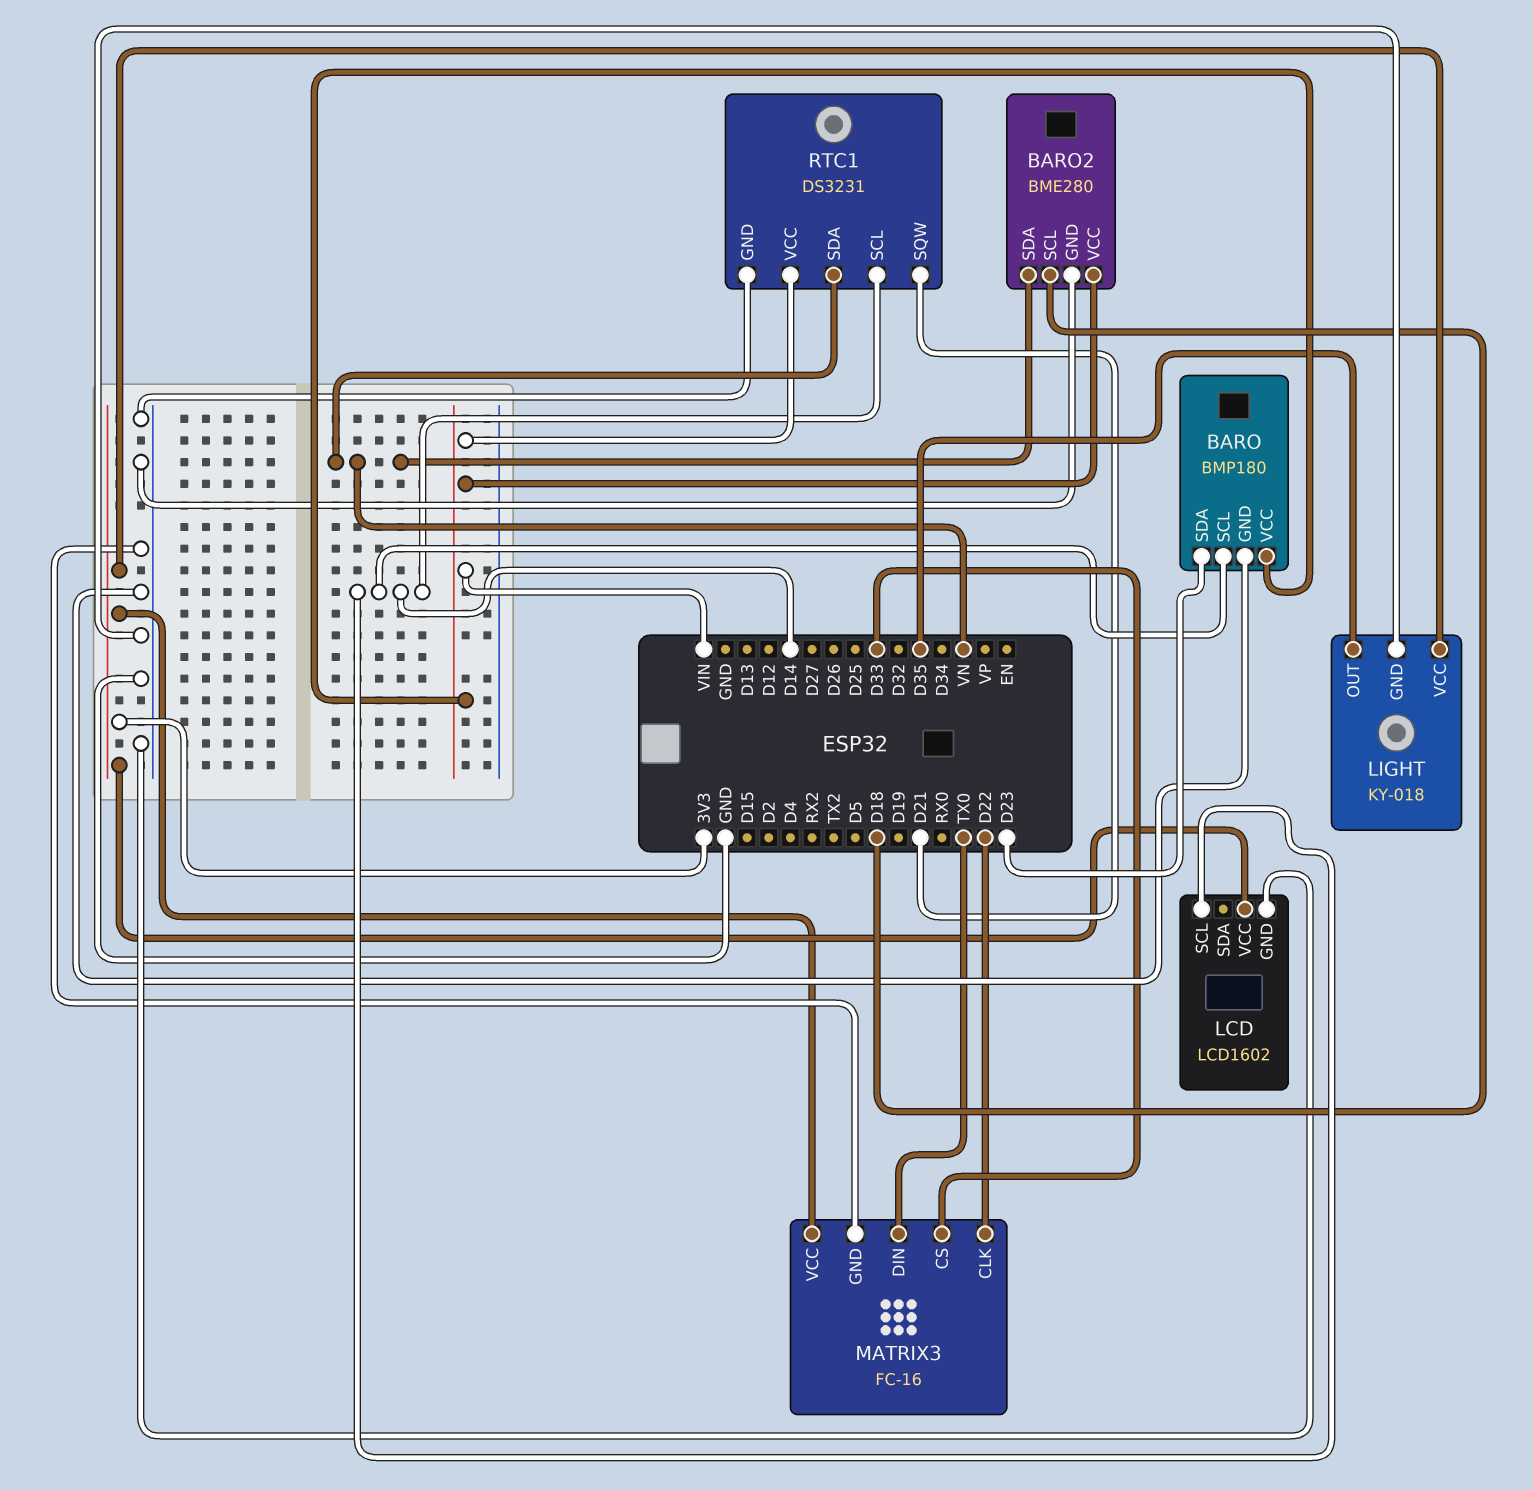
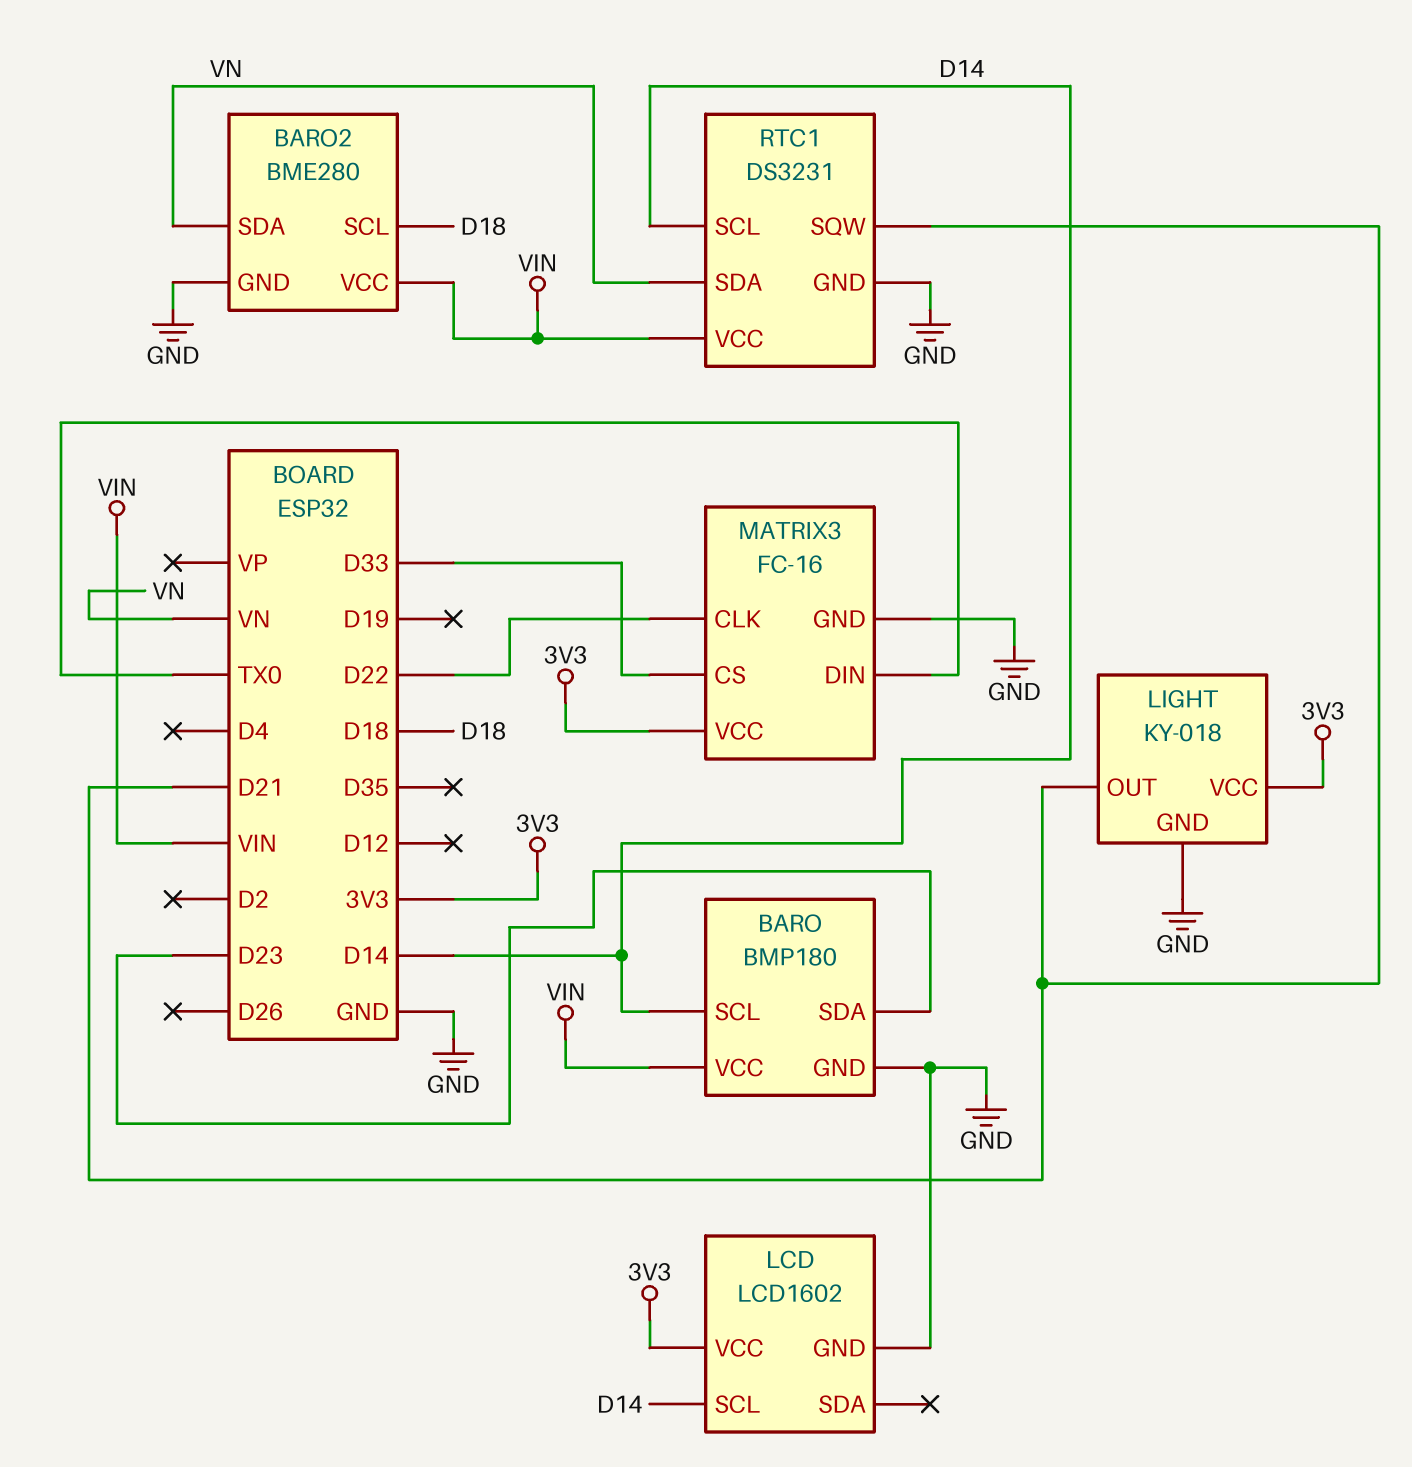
LIGHT pin OUT: D35 -> D21

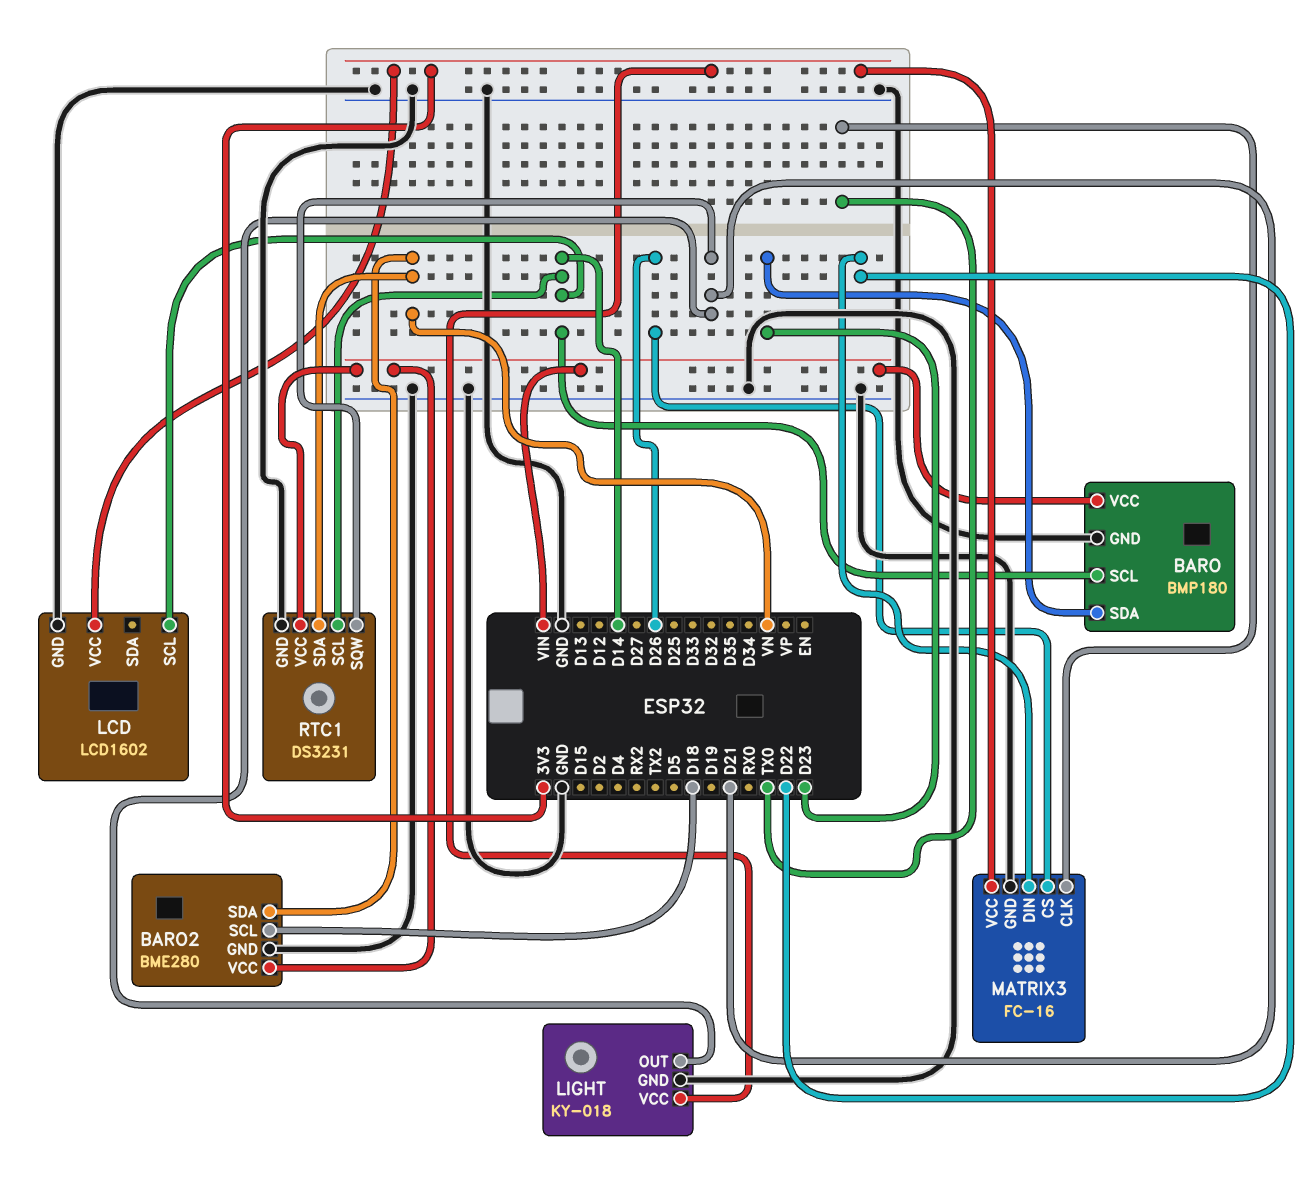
MATRIX3 pin CLK: D22 -> TX0
MATRIX3 pin CS: D33 -> D26
MATRIX3 pin DIN: TX0 -> D22

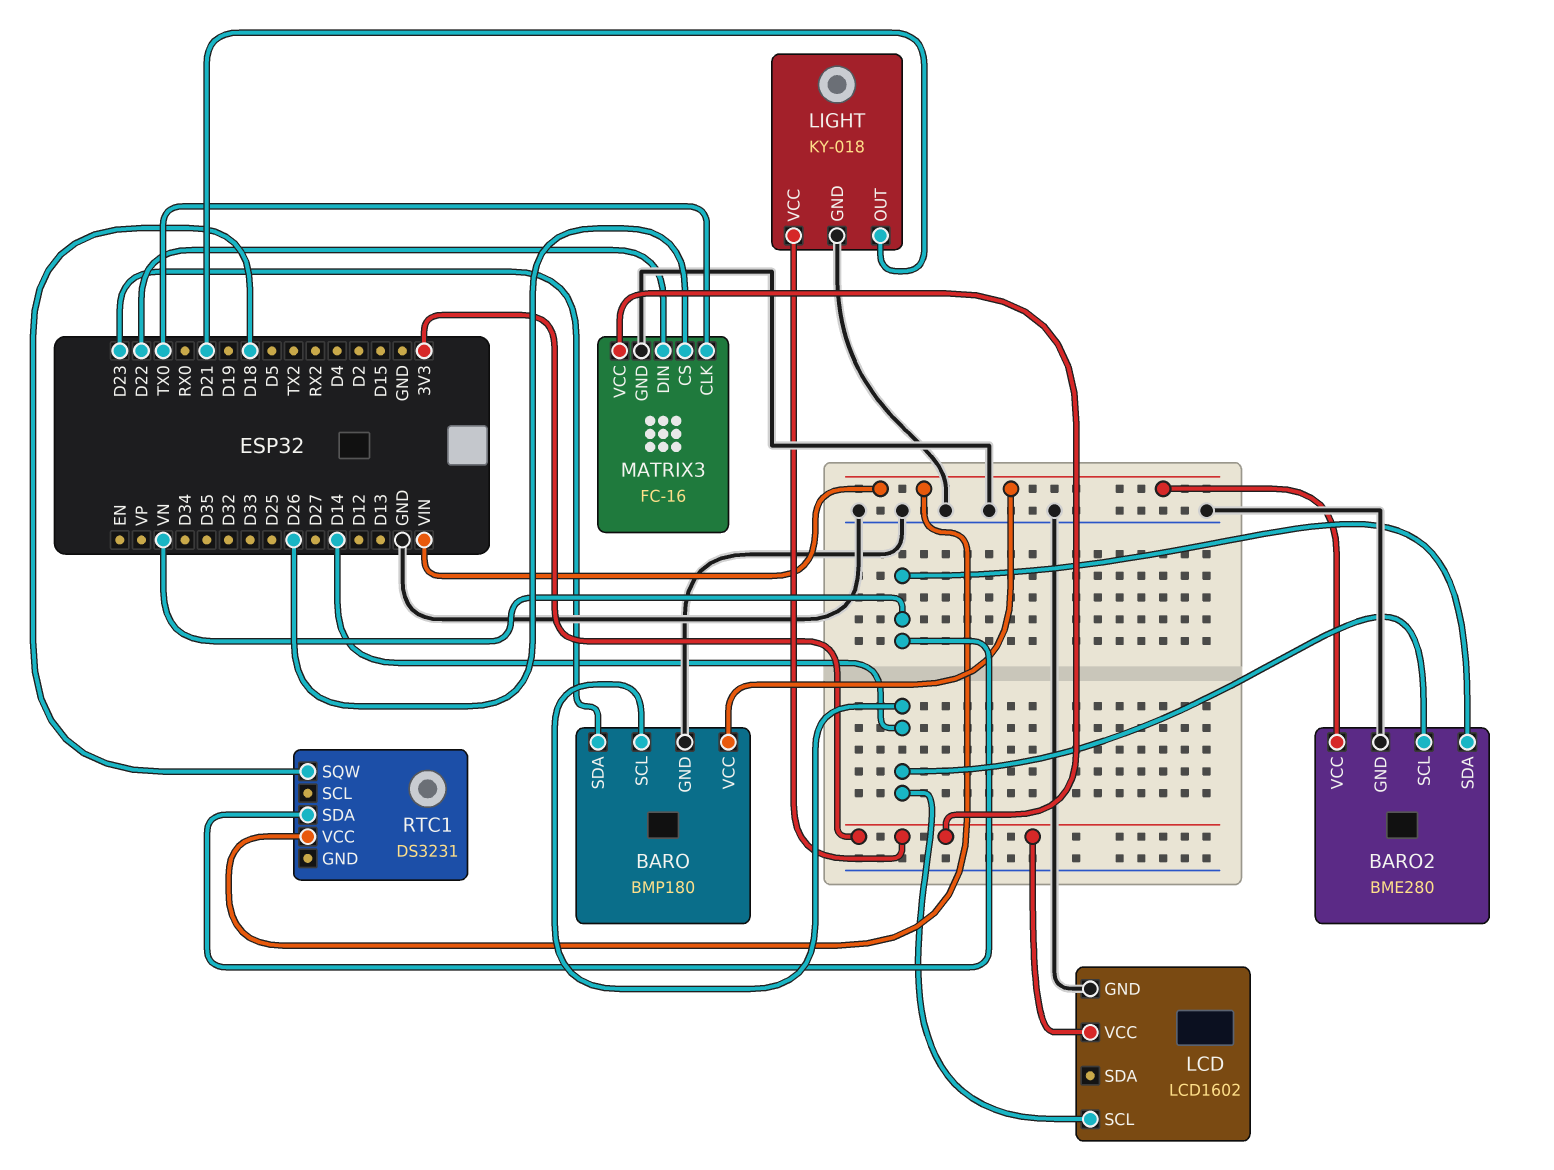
BARO2 pin SCL: D18 -> D14
RTC1 pin GND: GND -> none
RTC1 pin SCL: D14 -> none
RTC1 pin SQW: D21 -> D18

